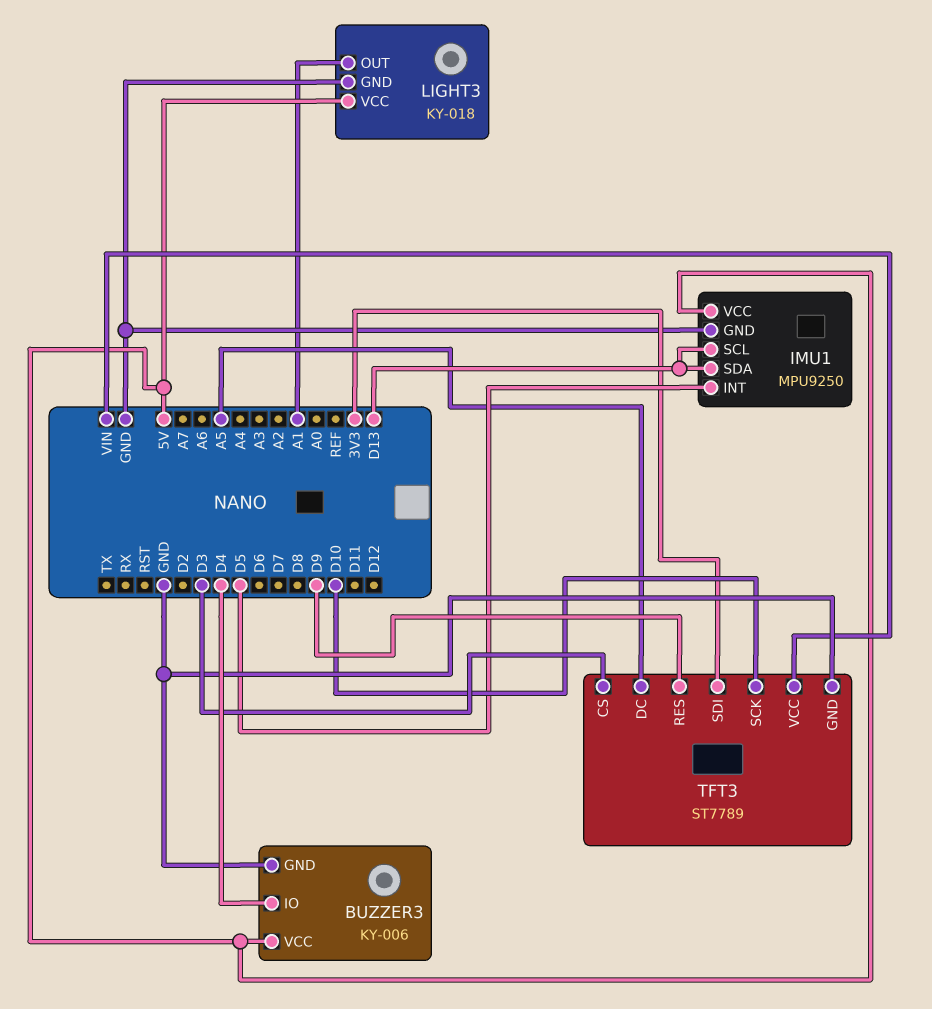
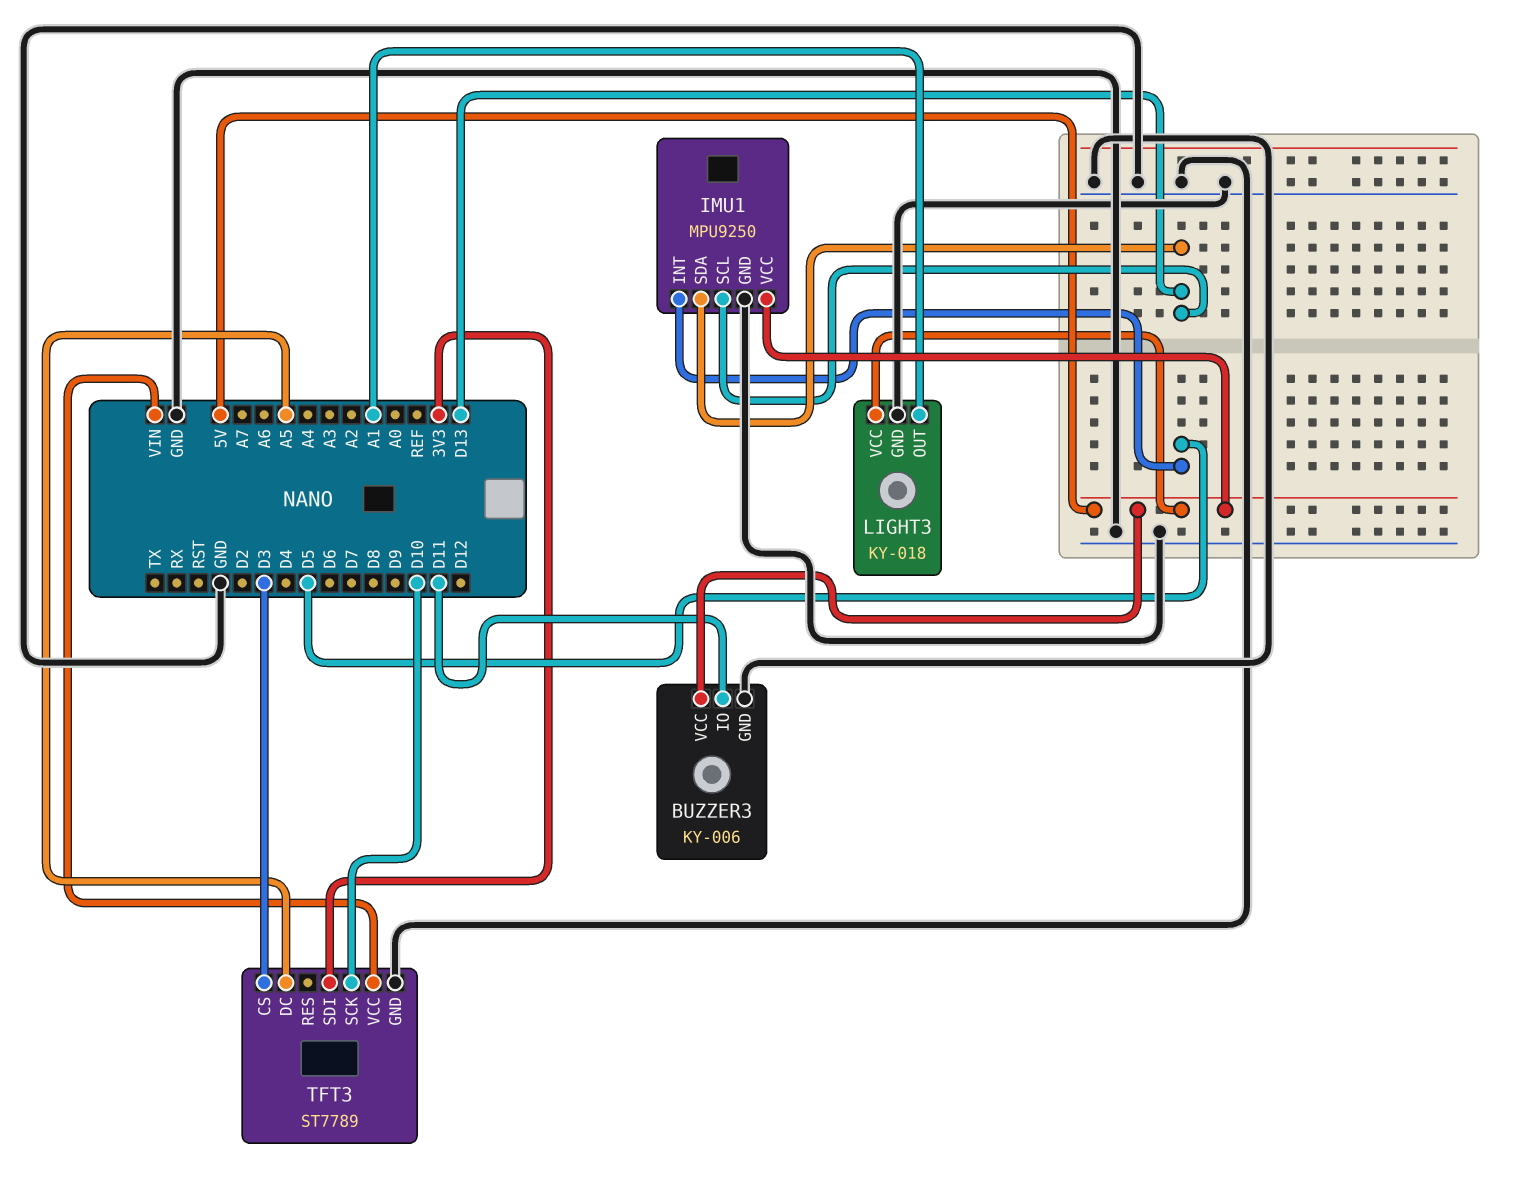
BUZZER3 pin IO: D4 -> D11
TFT3 pin RES: D9 -> none

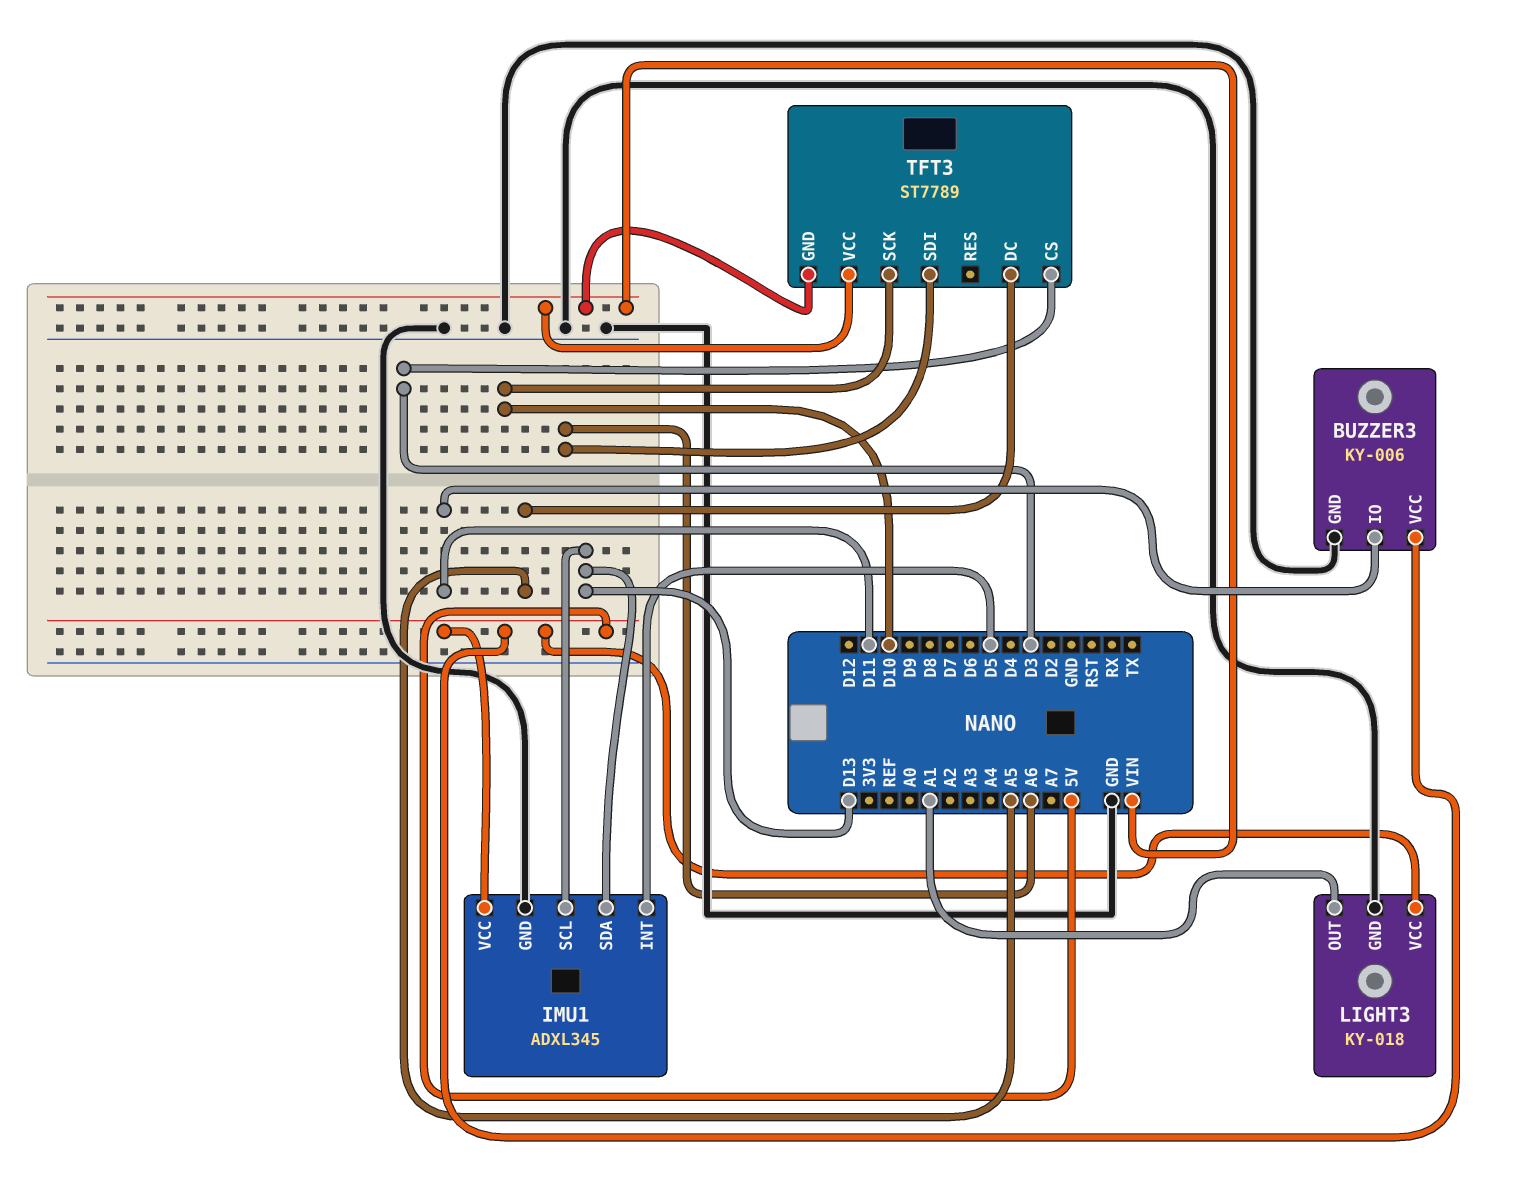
IMU1: MPU9250 -> ADXL345
TFT3 pin GND: GND -> VIN
TFT3 pin SDI: 3V3 -> A6

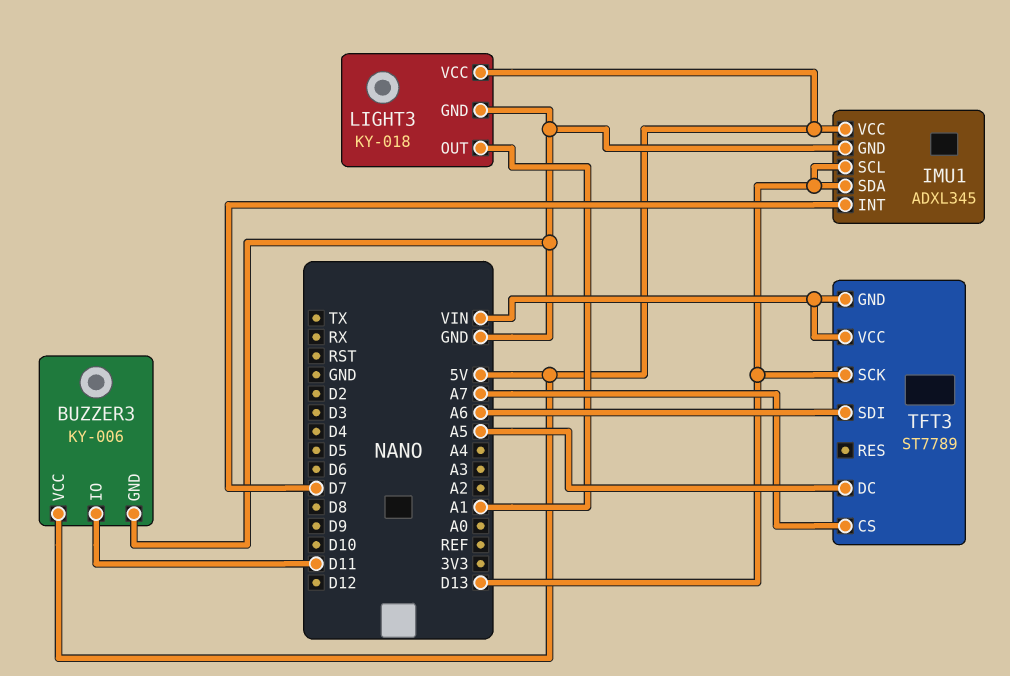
IMU1 pin INT: D5 -> D7
TFT3 pin CS: D3 -> A7
TFT3 pin SCK: D10 -> D13

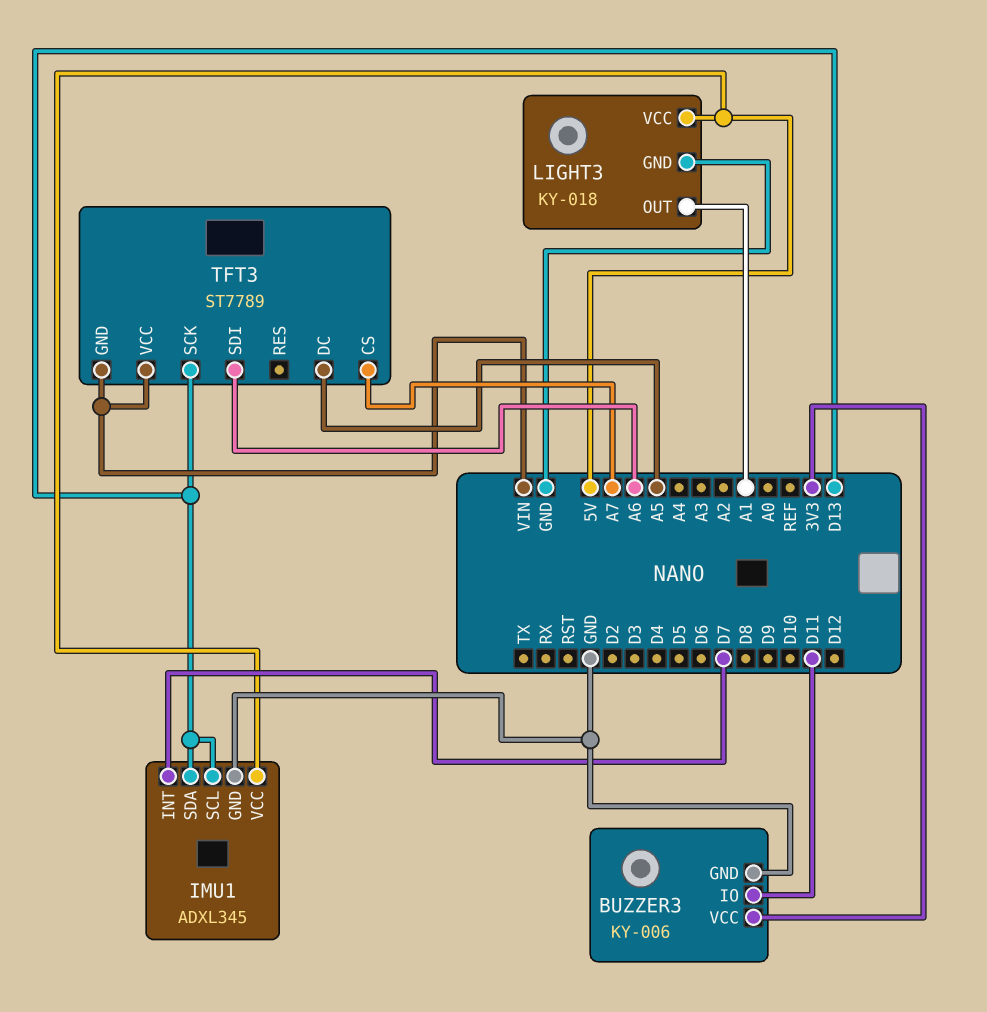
BUZZER3 pin VCC: 5V -> 3V3

